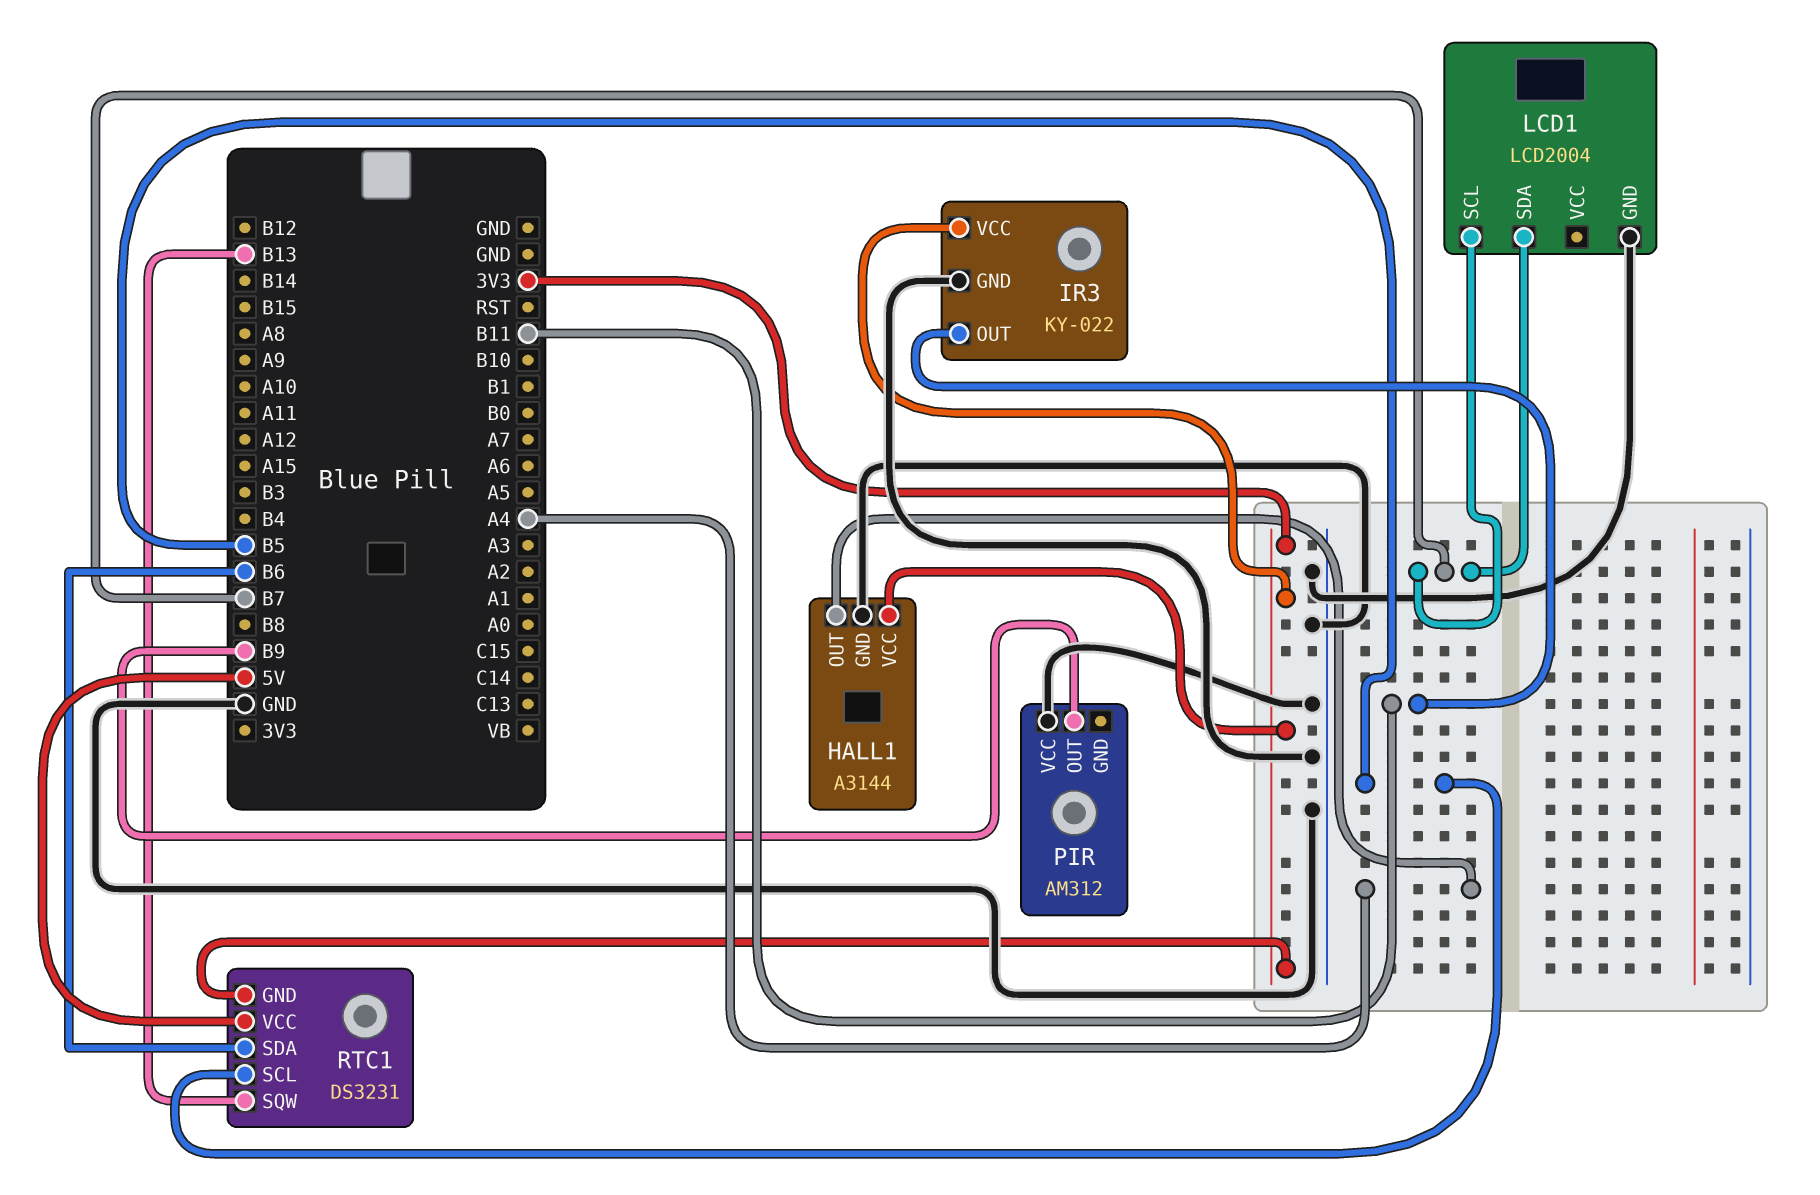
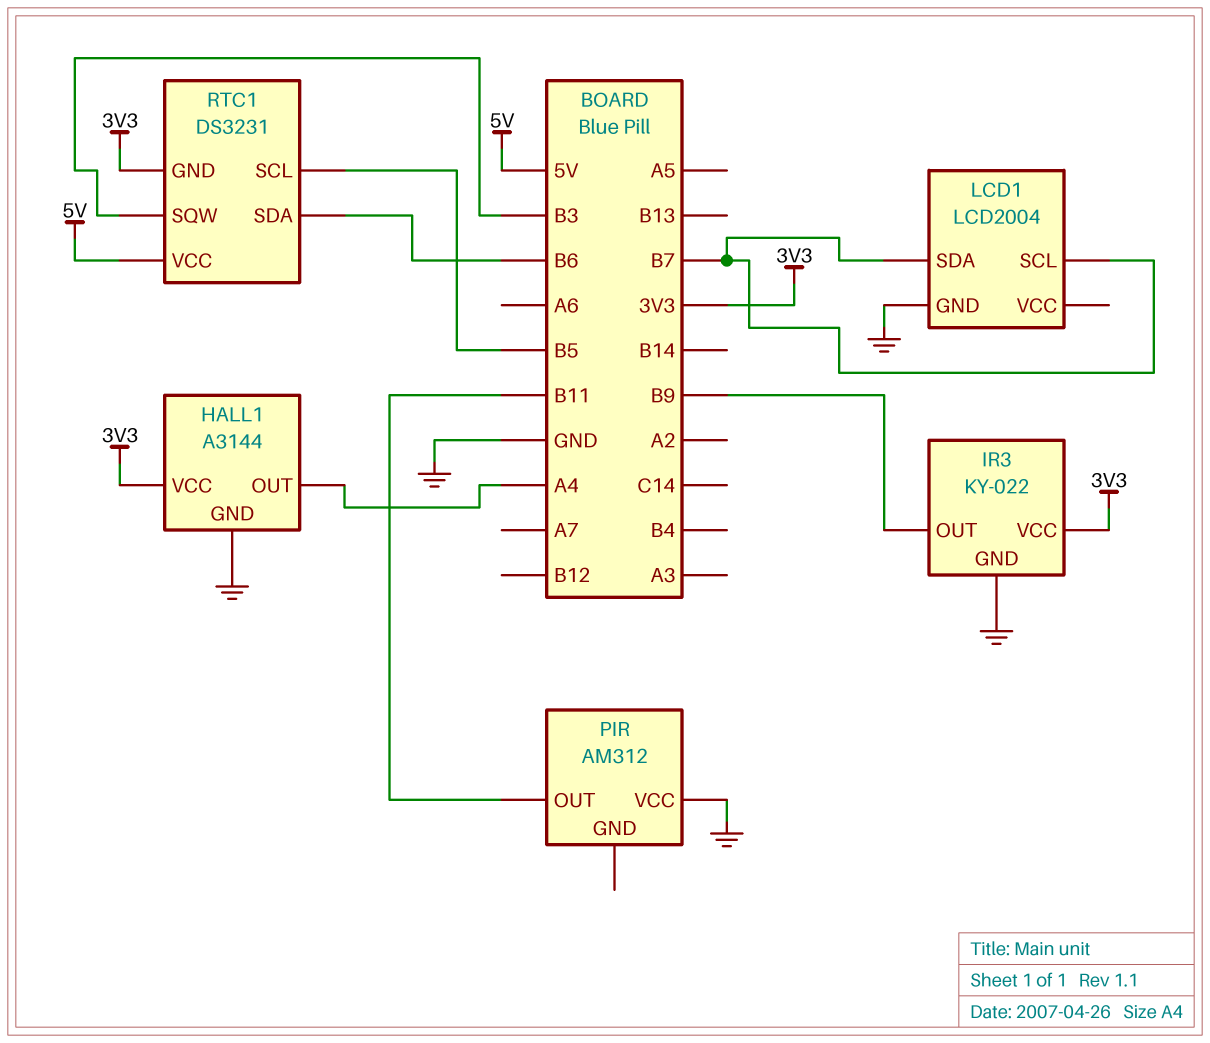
IR3 pin OUT: B11 -> B9
PIR pin OUT: B9 -> B11
RTC1 pin SQW: B13 -> B3

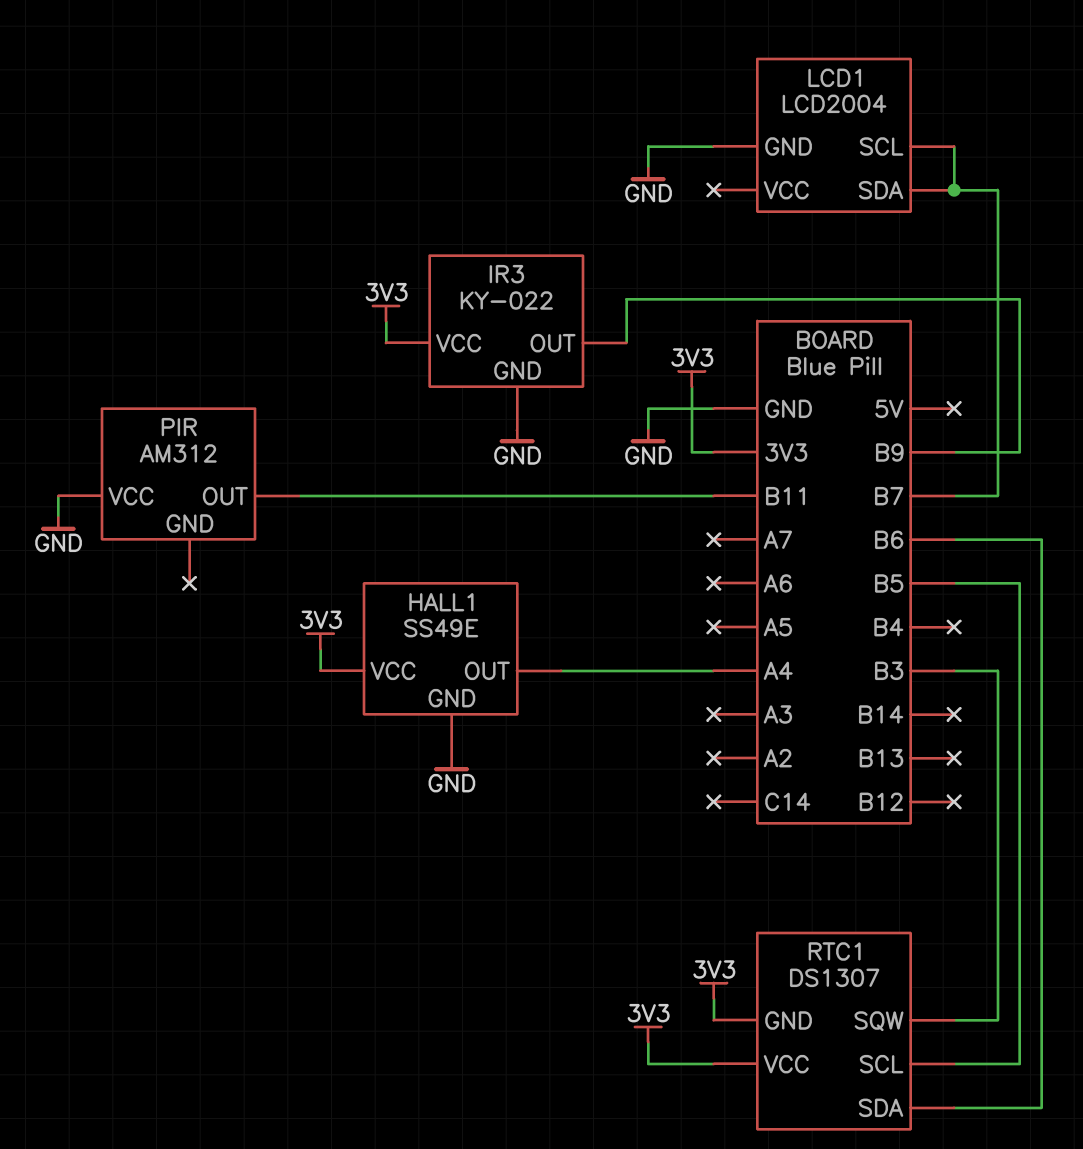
HALL1: A3144 -> SS49E
RTC1: DS3231 -> DS1307
RTC1 pin VCC: 5V -> 3V3

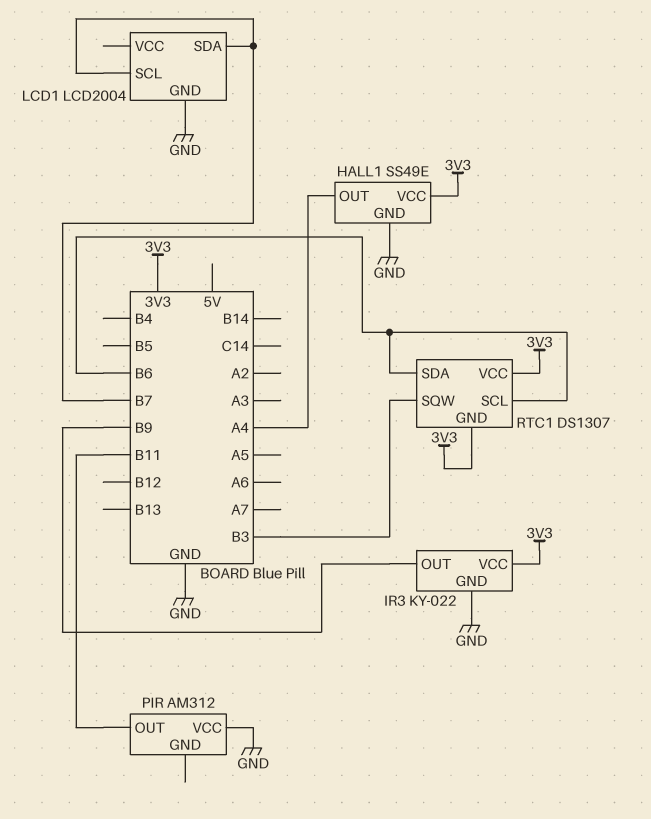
RTC1 pin SCL: B5 -> B6

